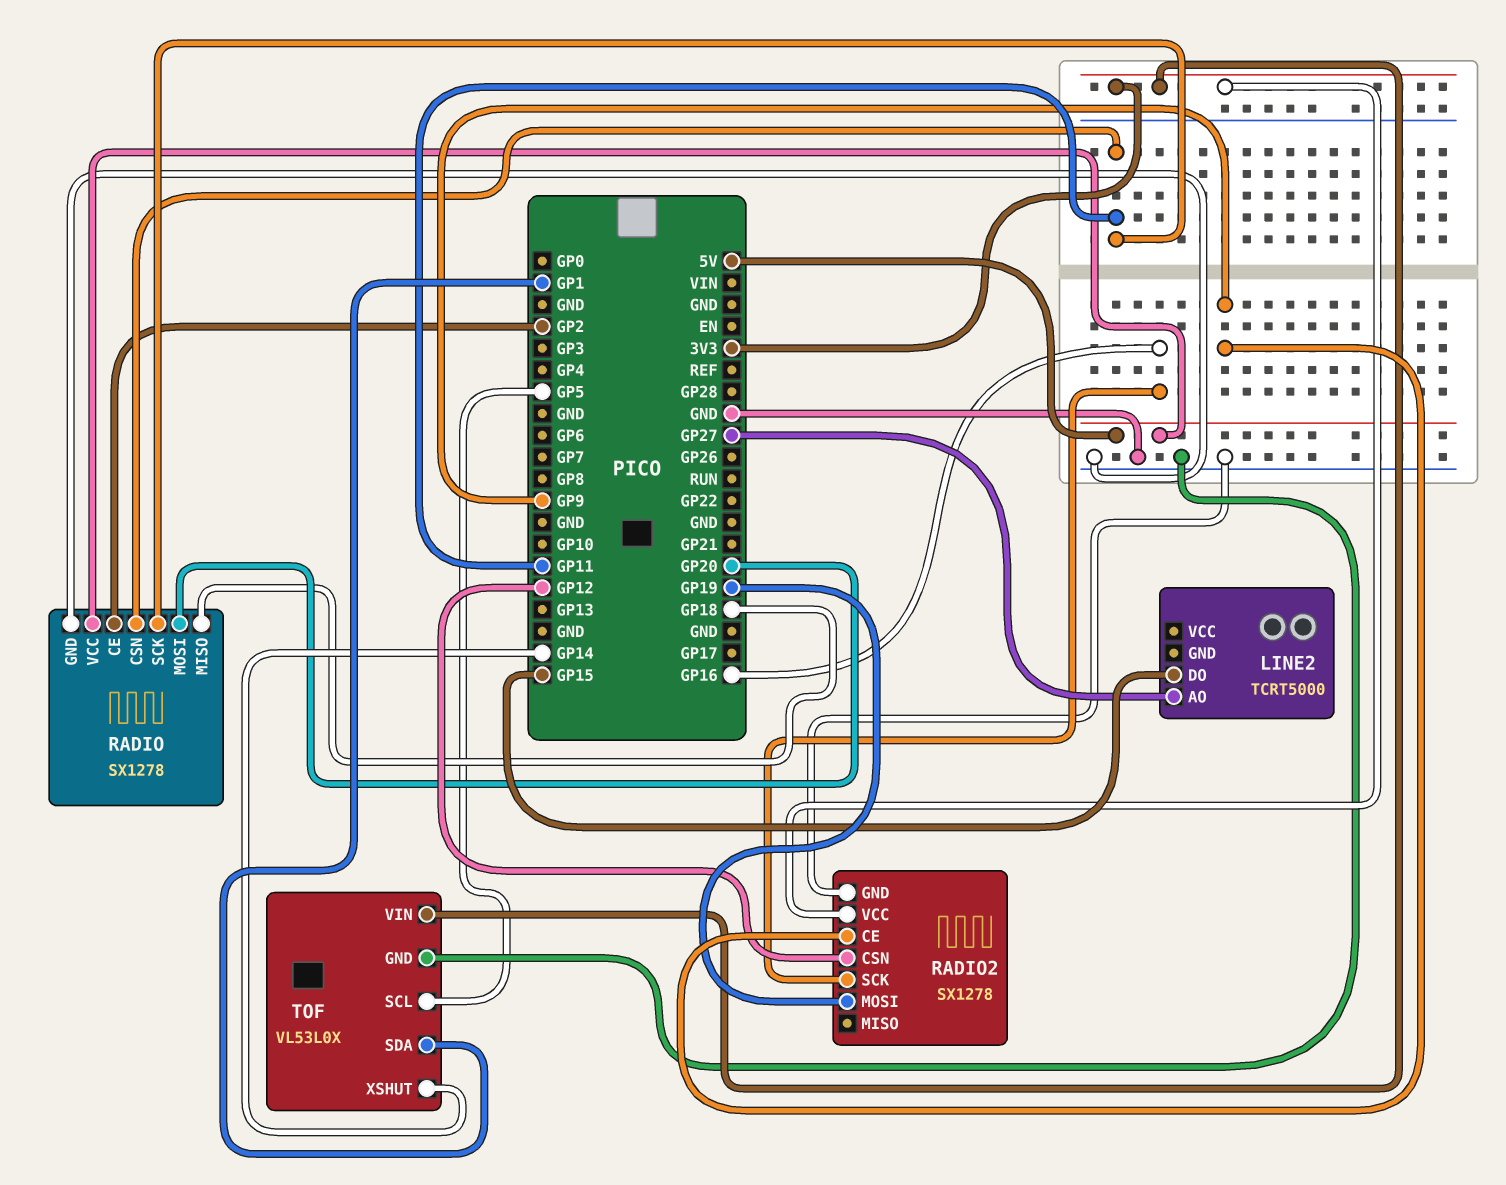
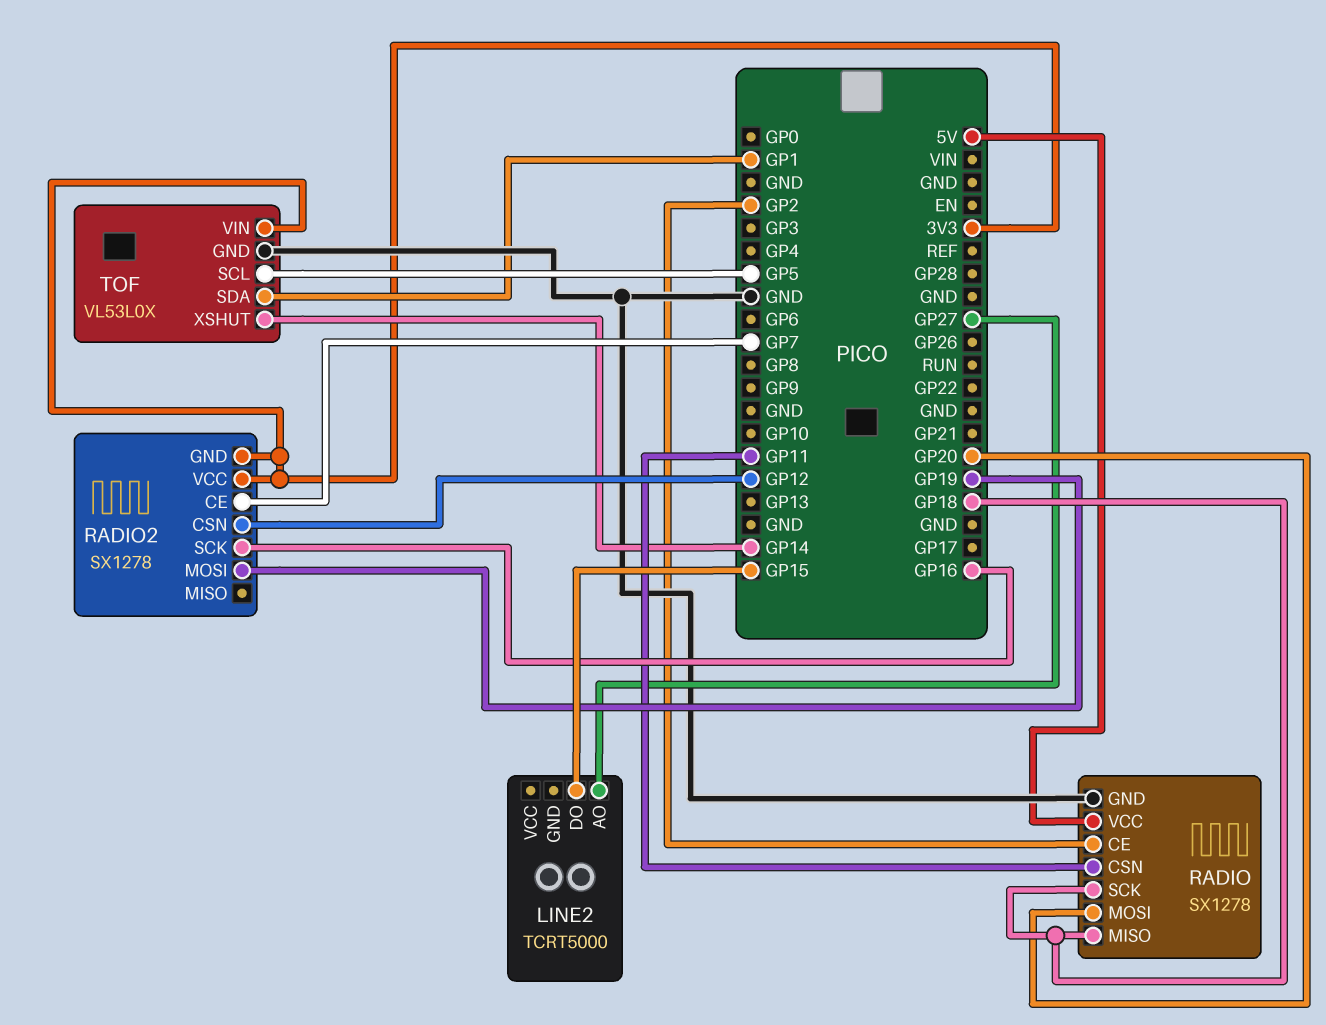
RADIO pin SCK: GP11 -> GP18
RADIO2 pin CE: GP9 -> GP7
RADIO2 pin GND: GND -> 3V3

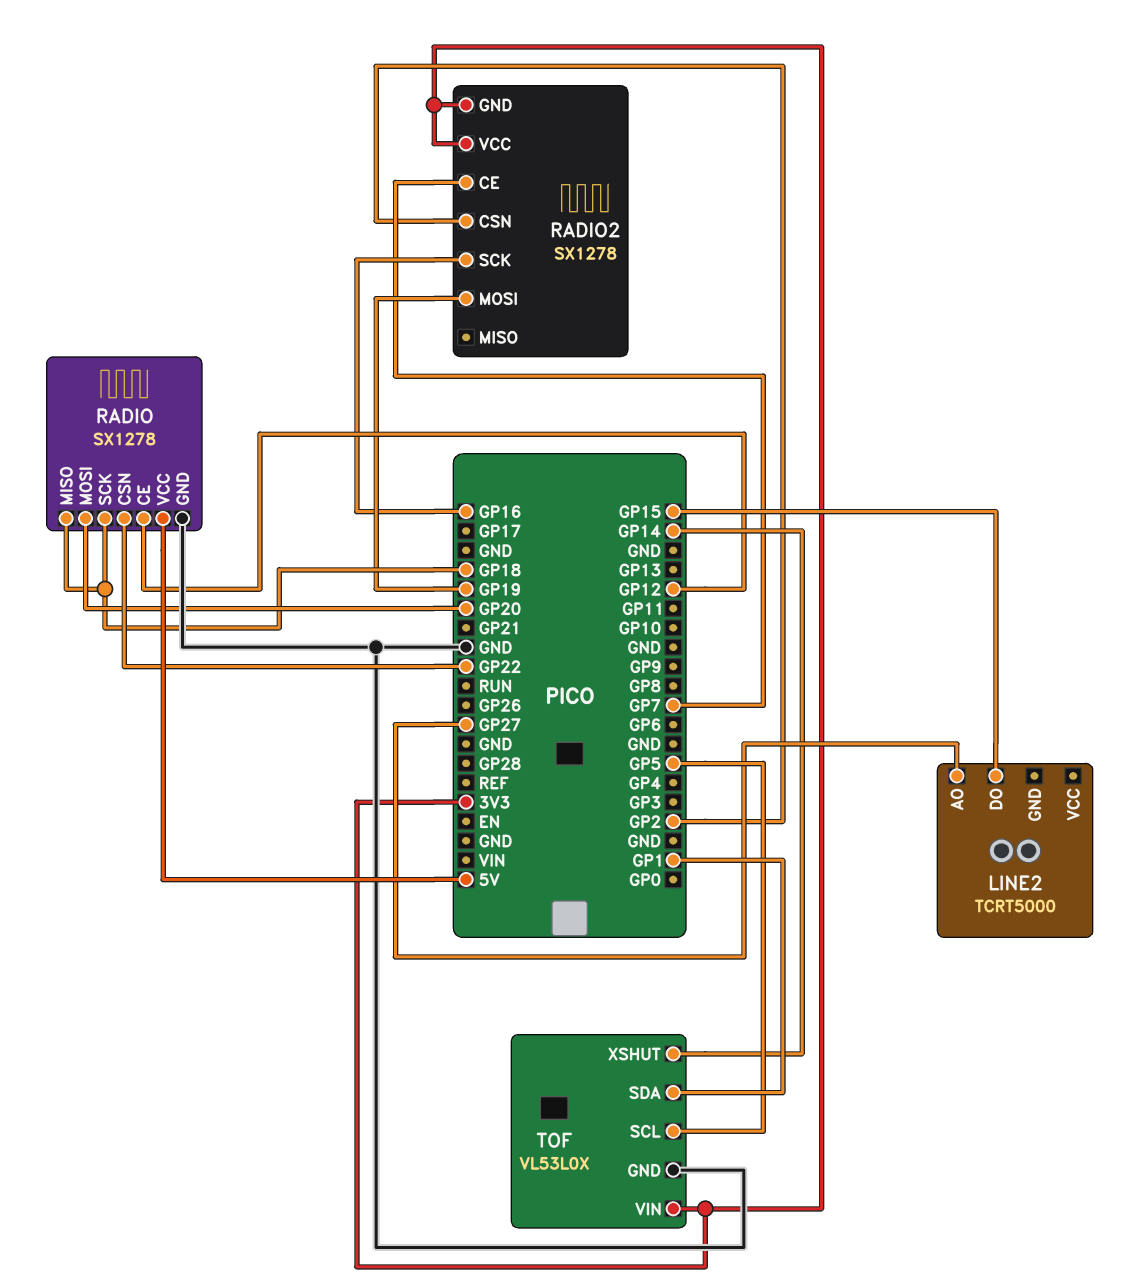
RADIO pin CE: GP2 -> GP12
RADIO pin CSN: GP11 -> GP22
RADIO2 pin CSN: GP12 -> GP2

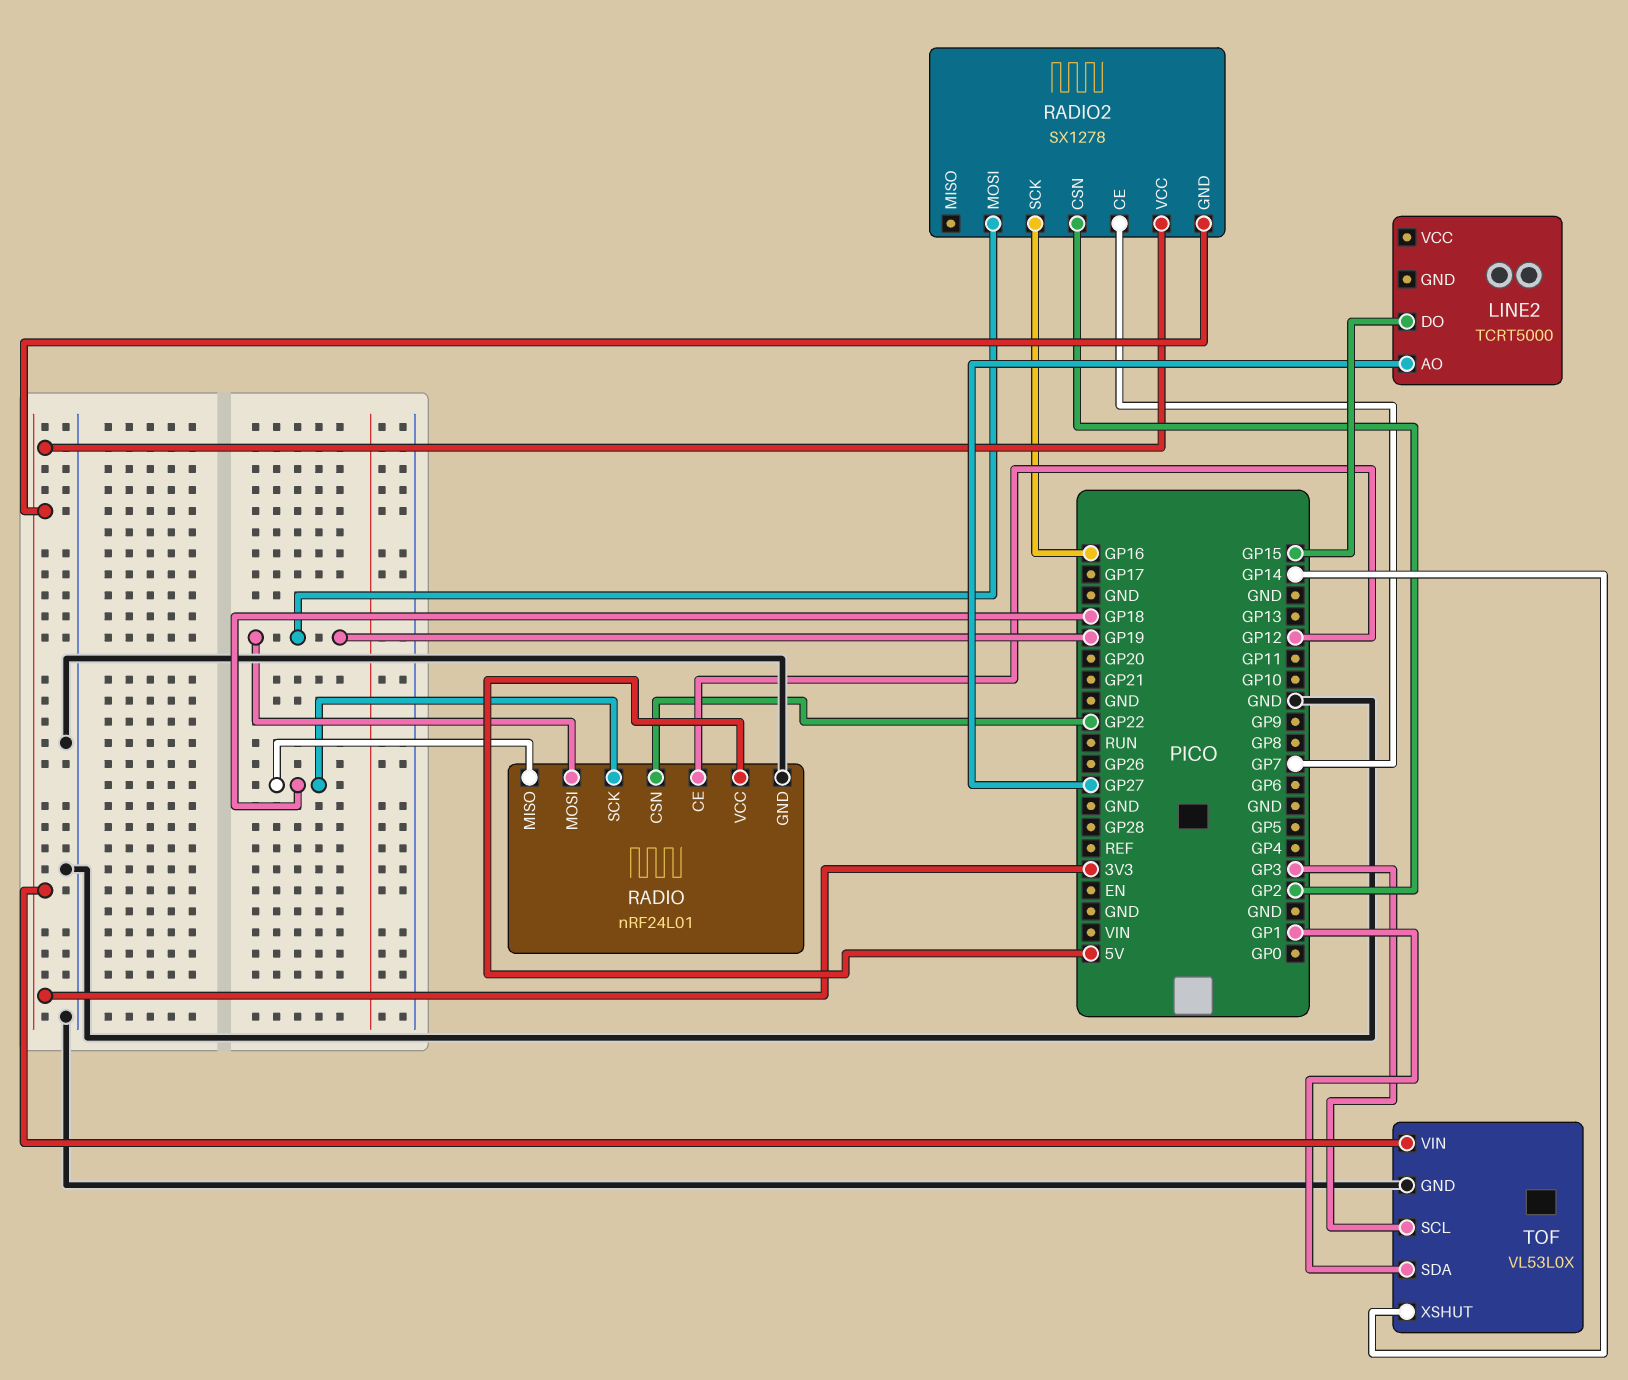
RADIO: SX1278 -> nRF24L01
RADIO pin MOSI: GP20 -> GP19
TOF pin SCL: GP5 -> GP3

